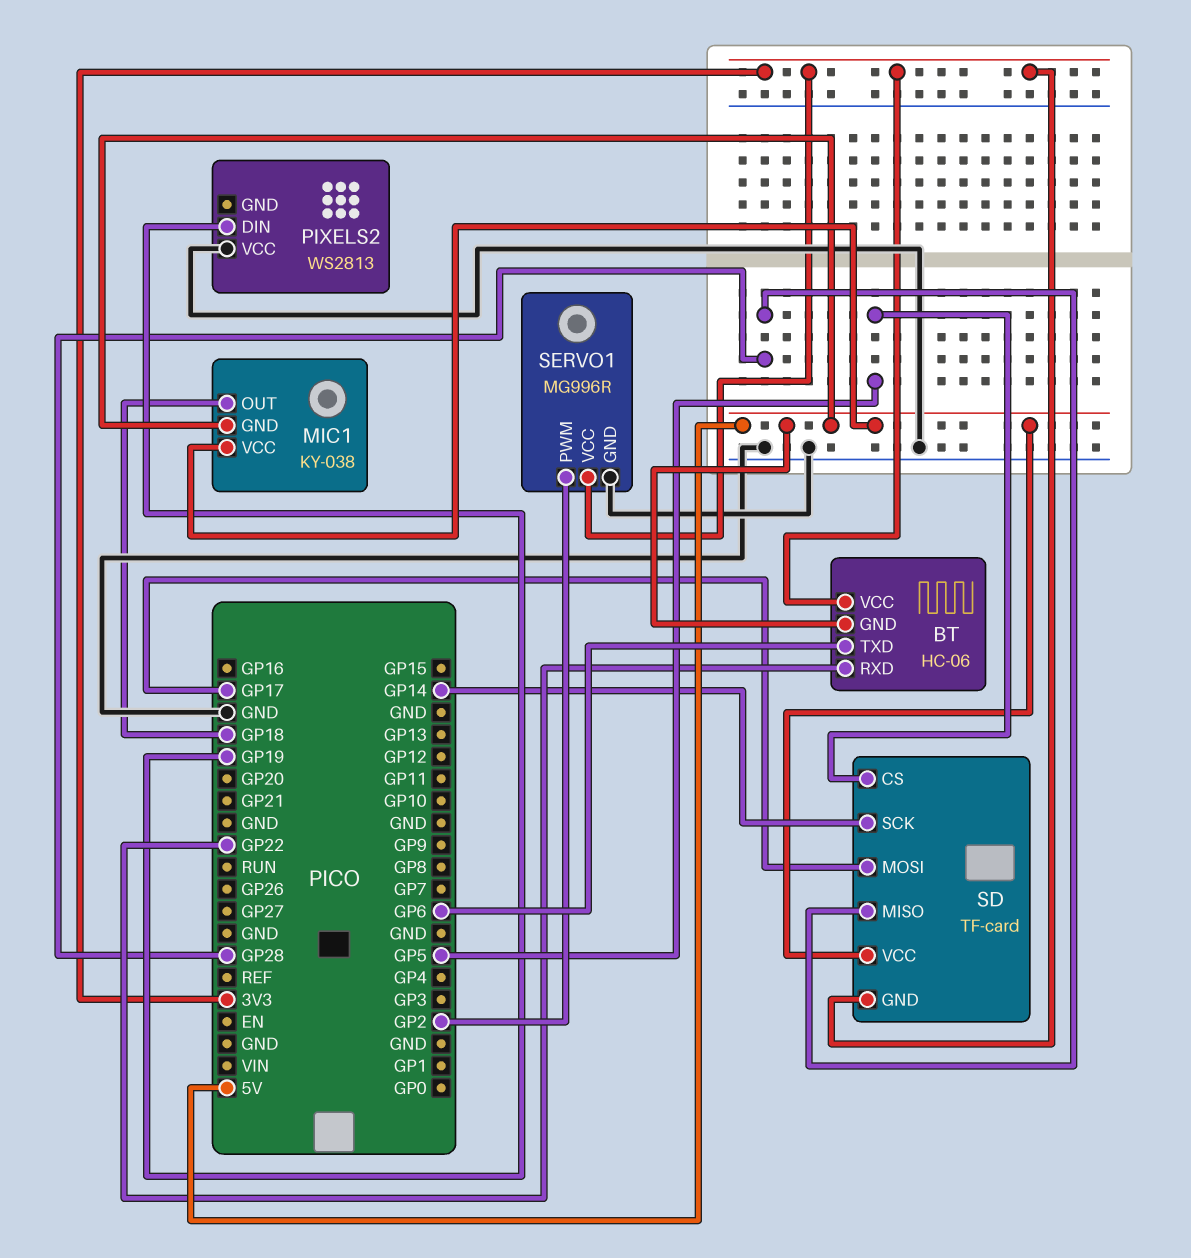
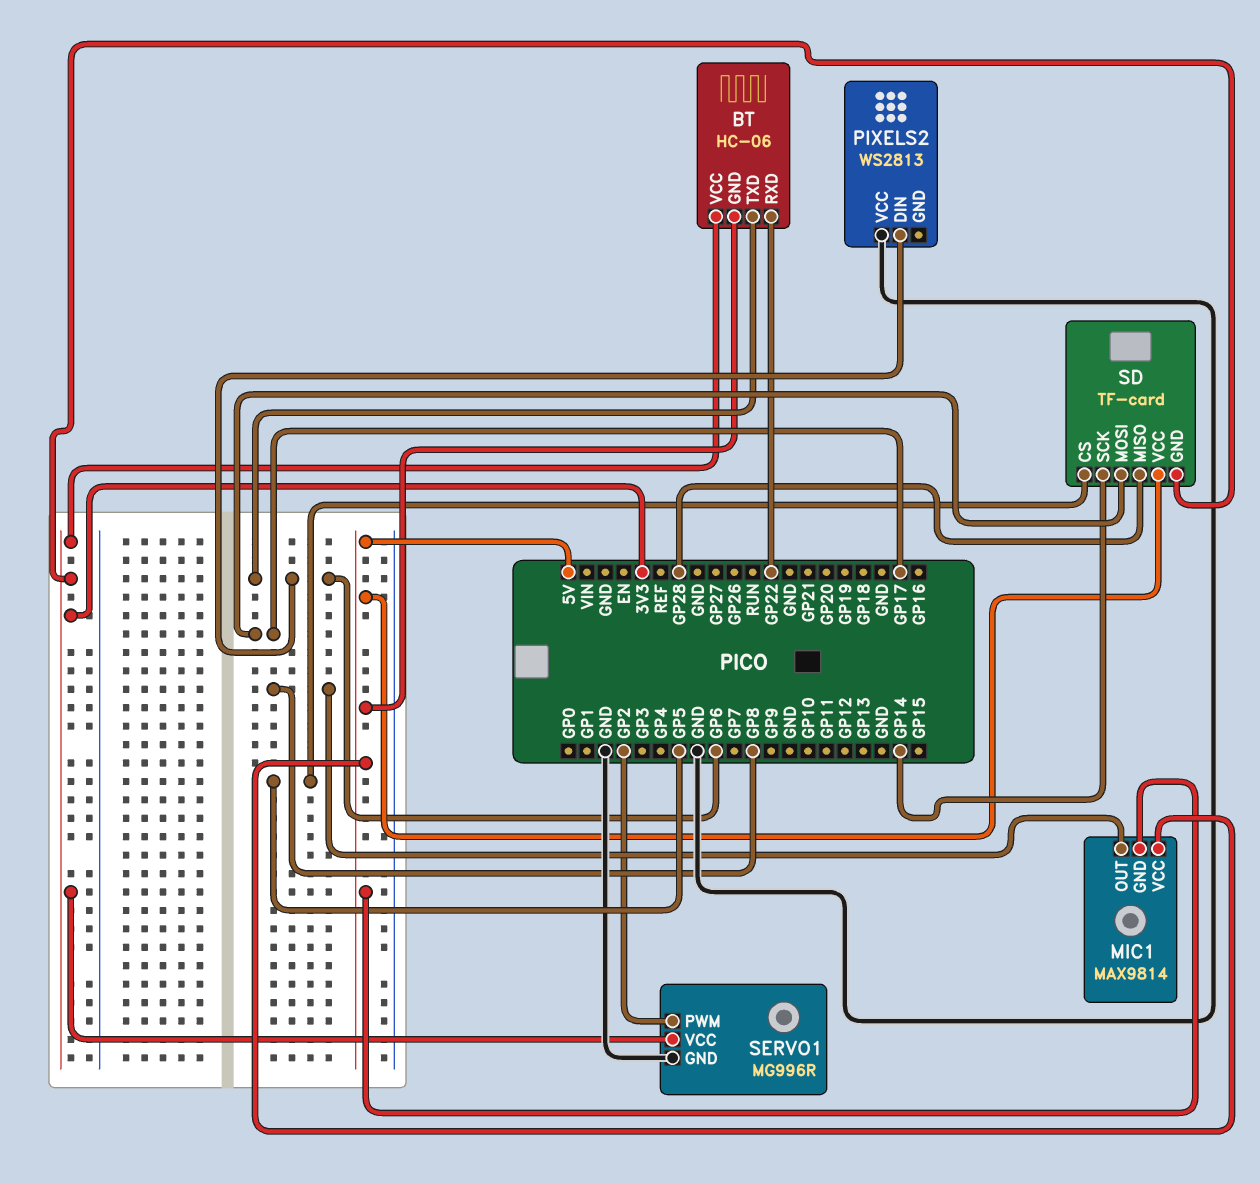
MIC1: KY-038 -> MAX9814
MIC1 pin OUT: GP18 -> GP8
PIXELS2 pin DIN: GP19 -> GP6

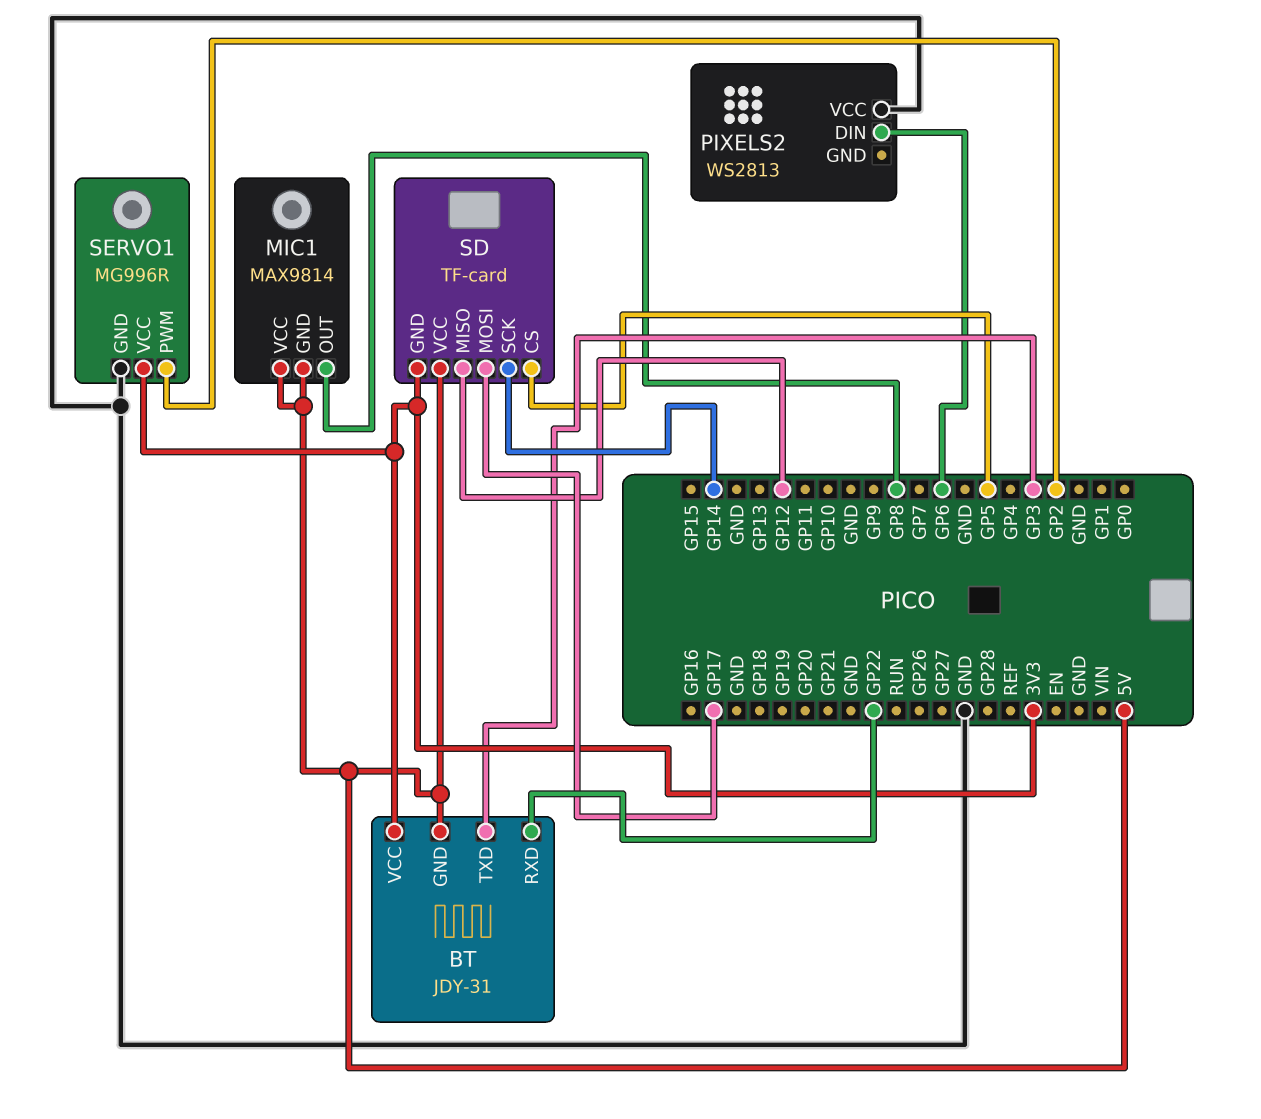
BT: HC-06 -> JDY-31
BT pin TXD: GP6 -> GP3
SD pin MISO: GP28 -> GP12

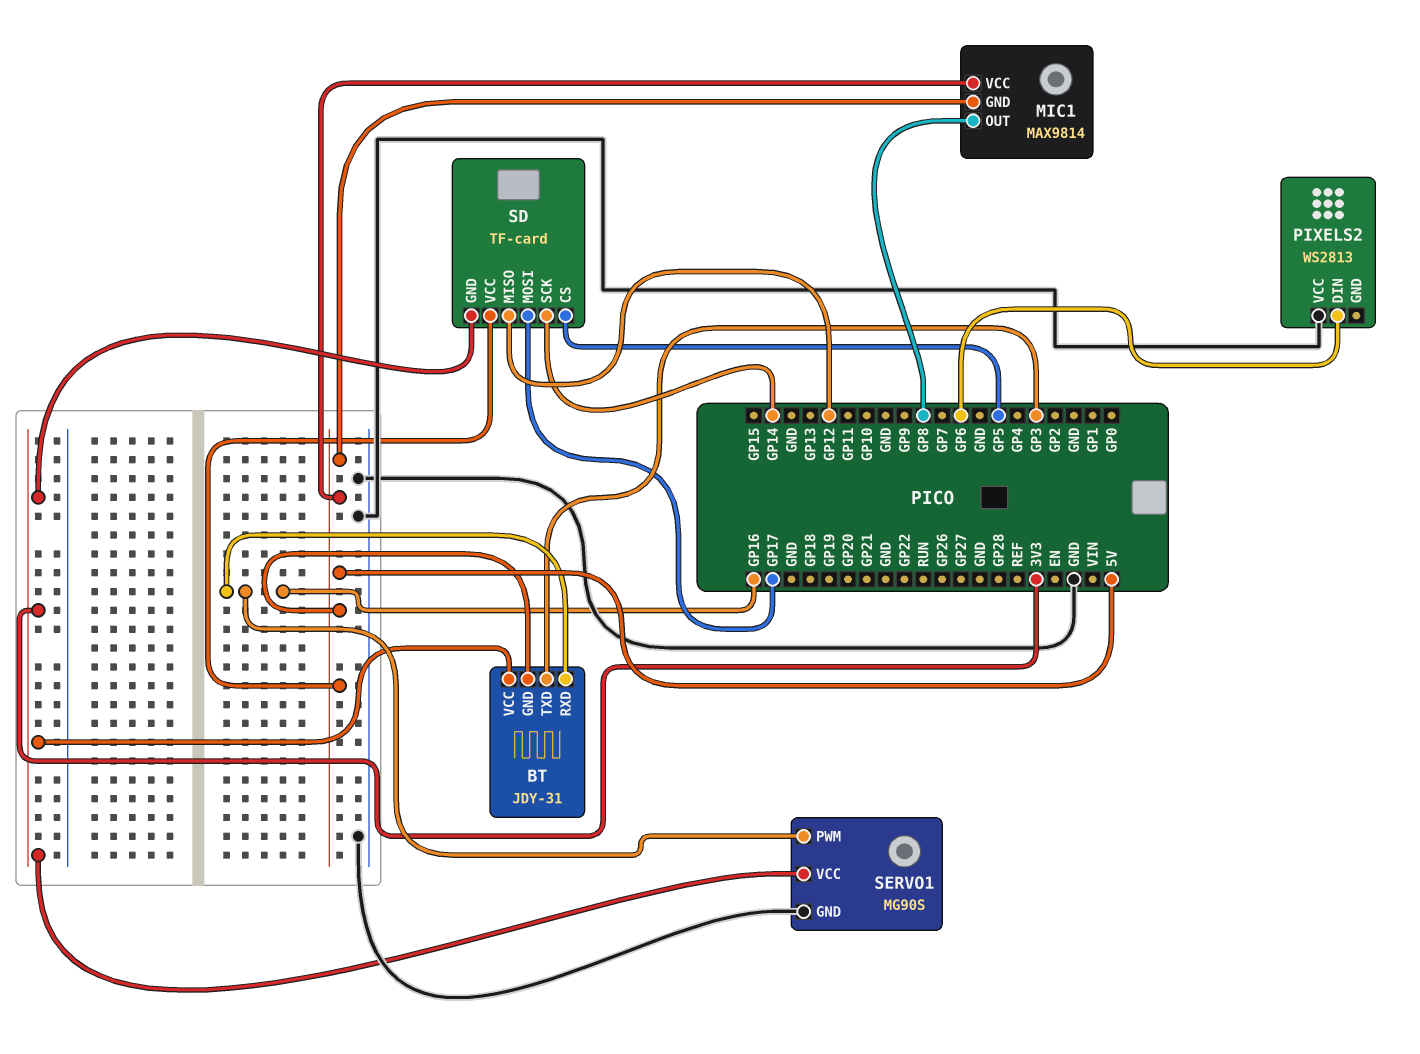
BT pin RXD: GP22 -> GP16
SERVO1: MG996R -> MG90S
SERVO1 pin PWM: GP2 -> GP16

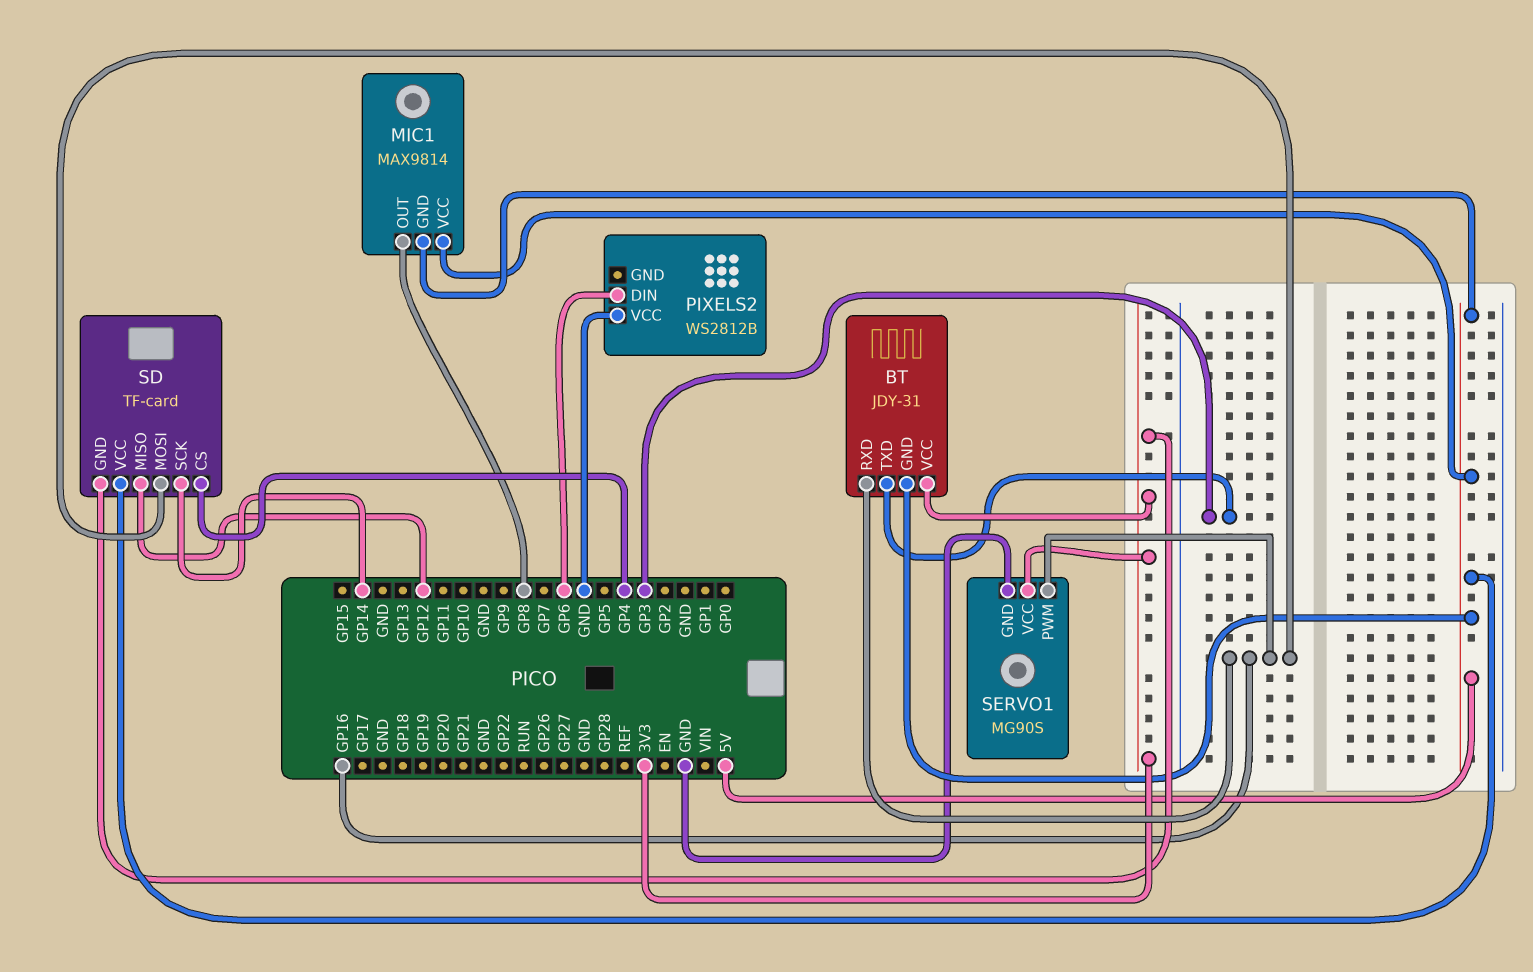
PIXELS2: WS2813 -> WS2812B
SD pin CS: GP5 -> GP4
SD pin MOSI: GP17 -> GP16

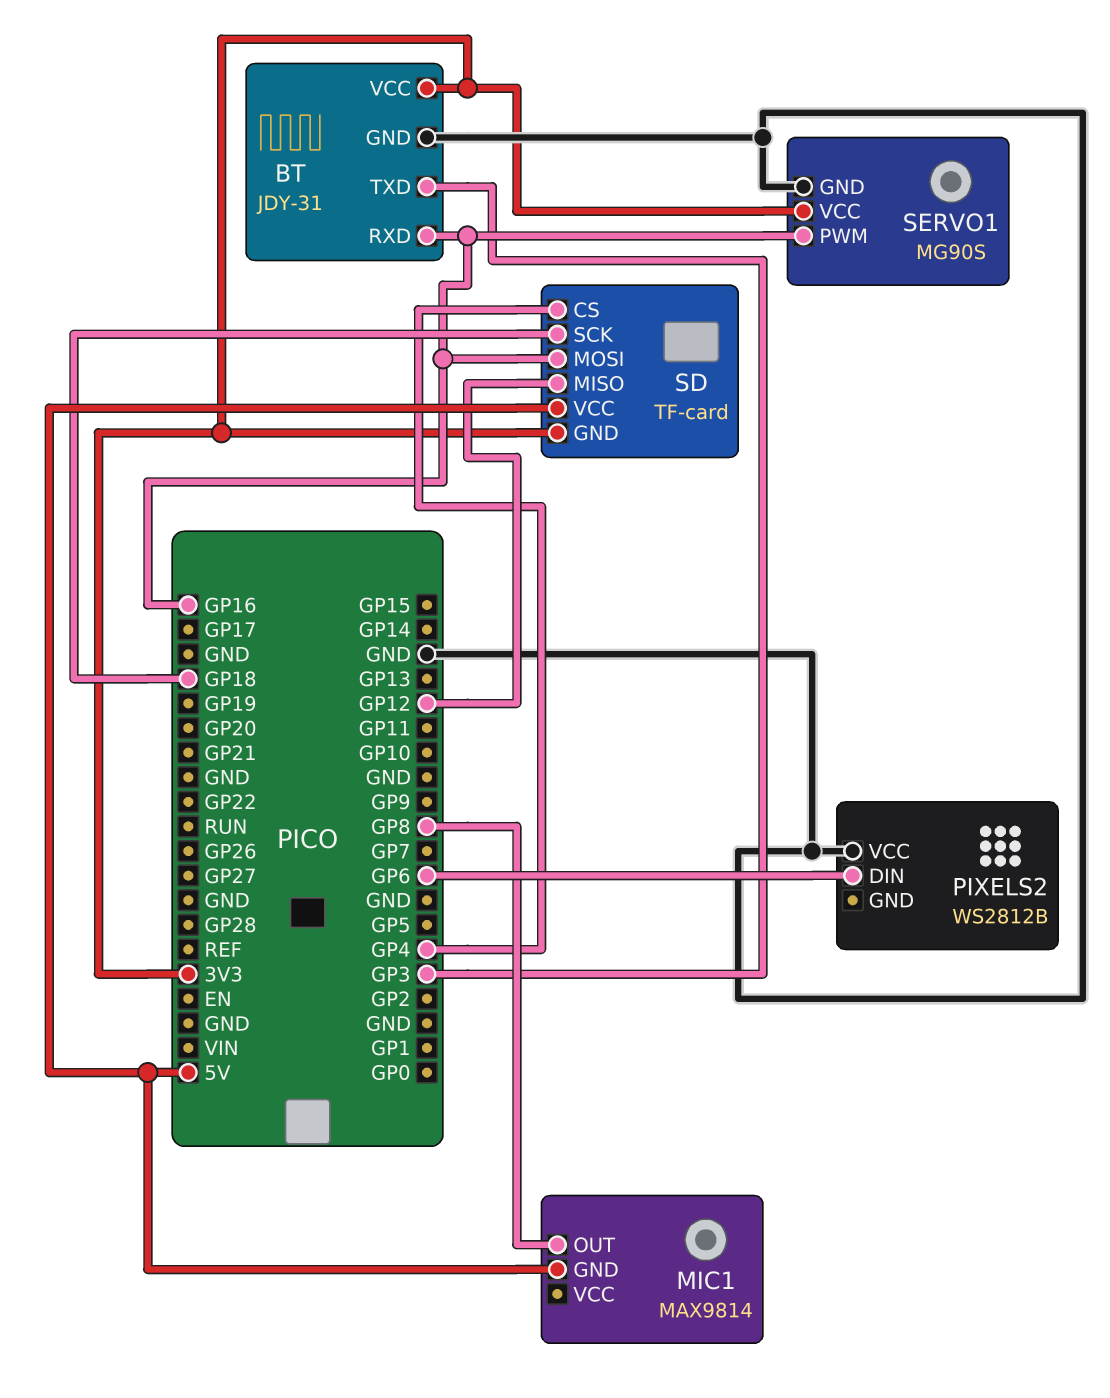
BT pin GND: 5V -> GND
MIC1 pin VCC: 5V -> none
SD pin SCK: GP14 -> GP18

